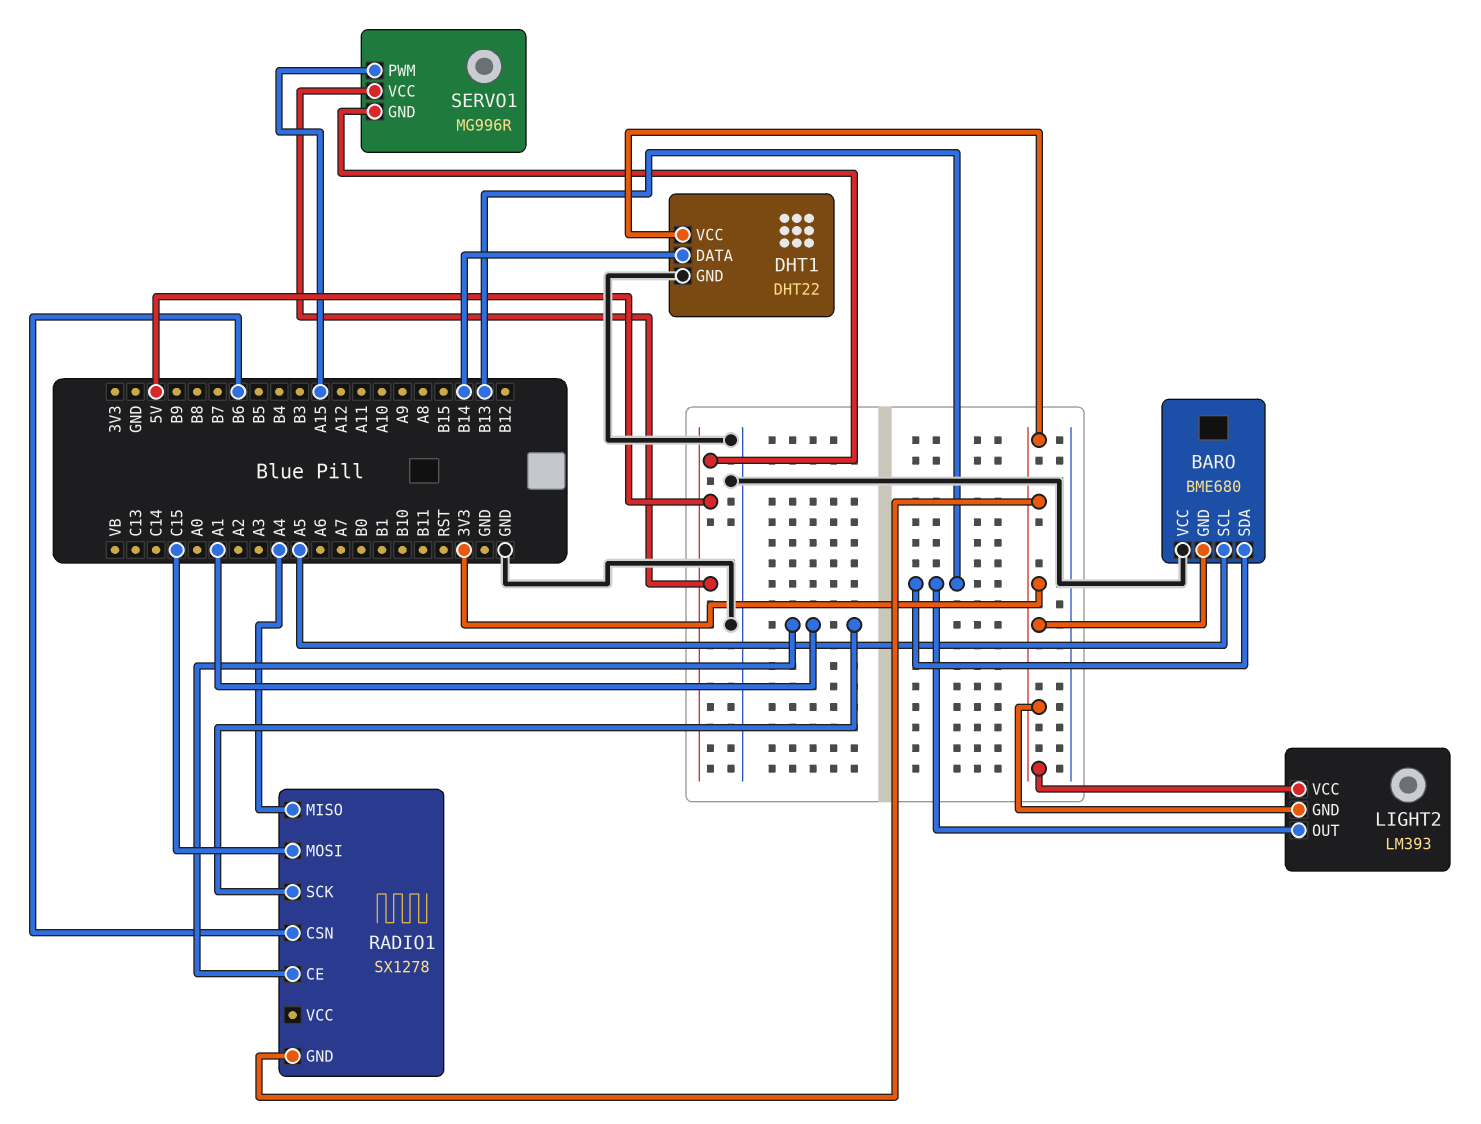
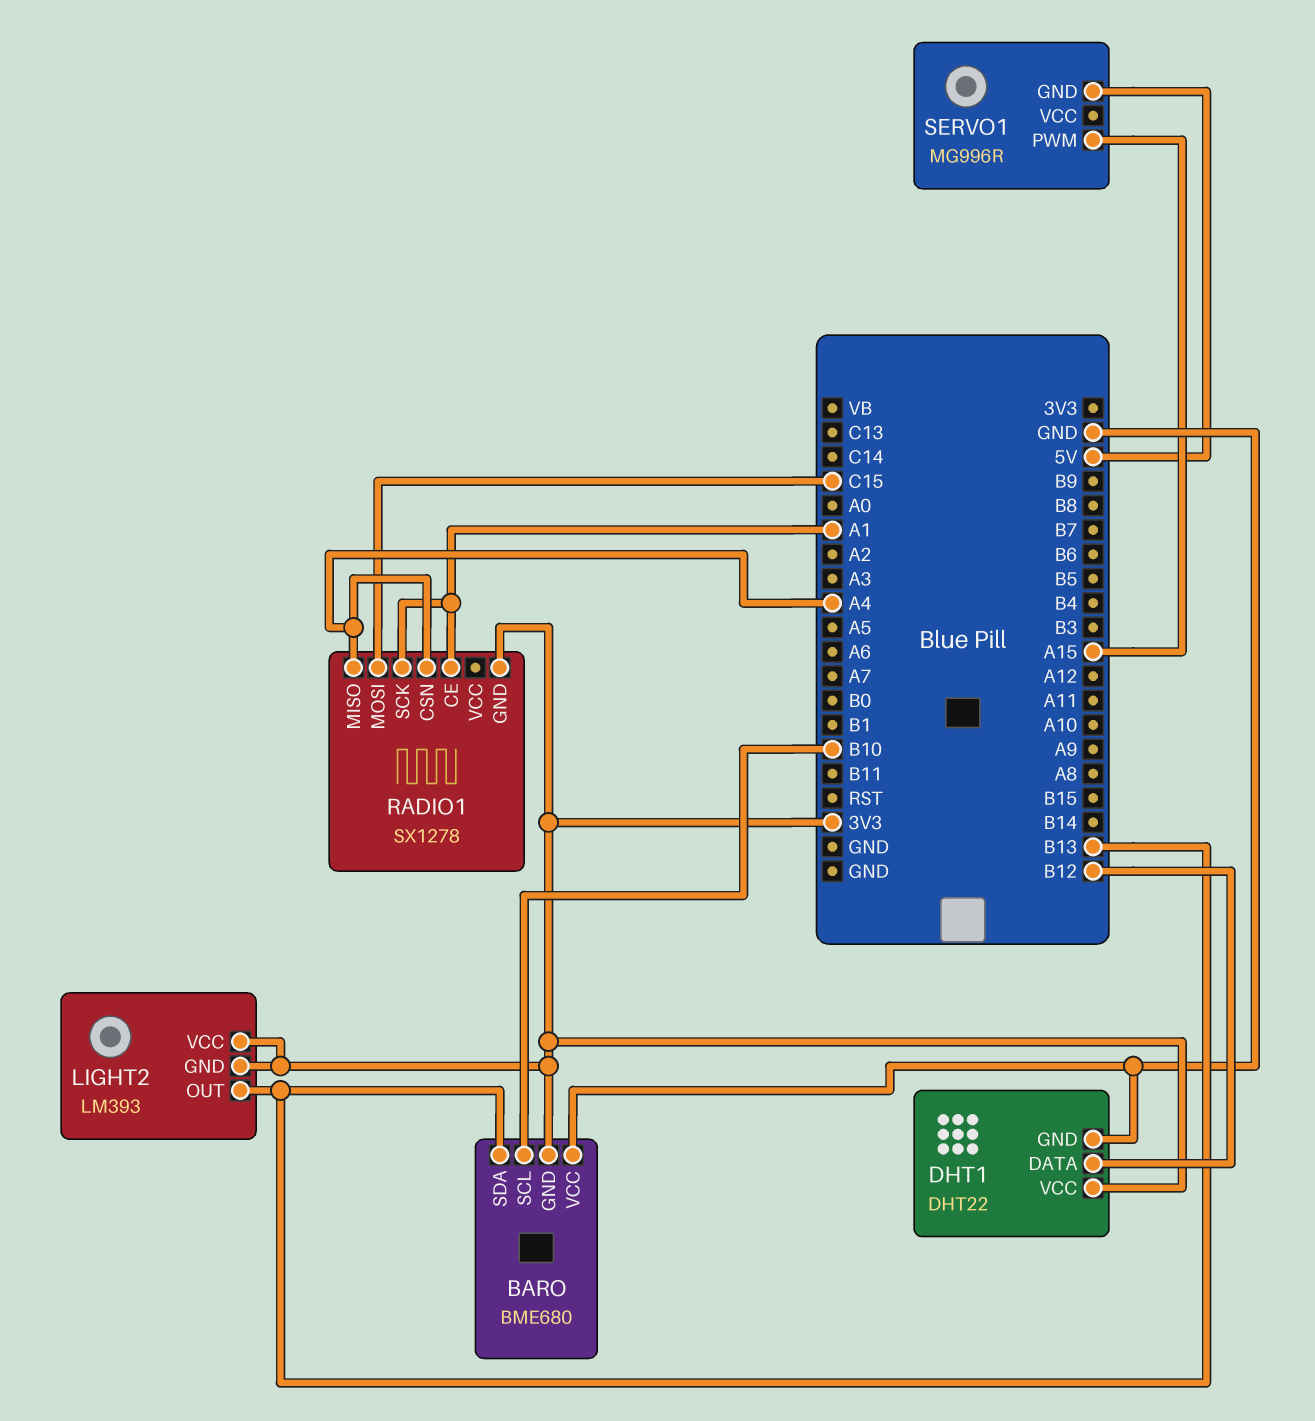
BARO pin SCL: A5 -> B10
DHT1 pin DATA: B14 -> B12
RADIO1 pin CSN: B6 -> A4
SERVO1 pin VCC: 5V -> none

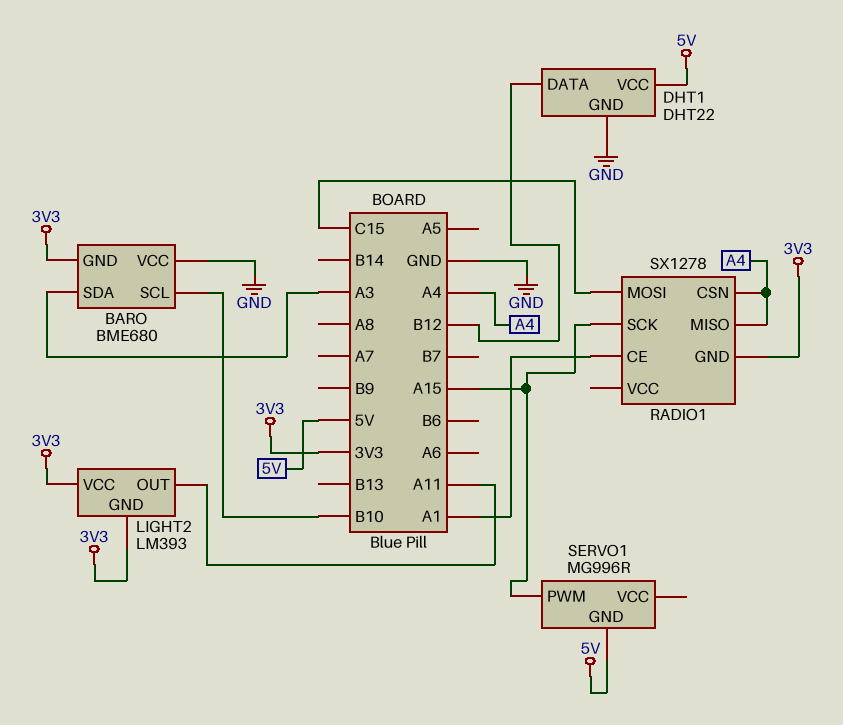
BARO pin SDA: B13 -> A3
DHT1 pin VCC: 3V3 -> 5V
LIGHT2 pin OUT: B13 -> A11
RADIO1 pin SCK: A1 -> A15

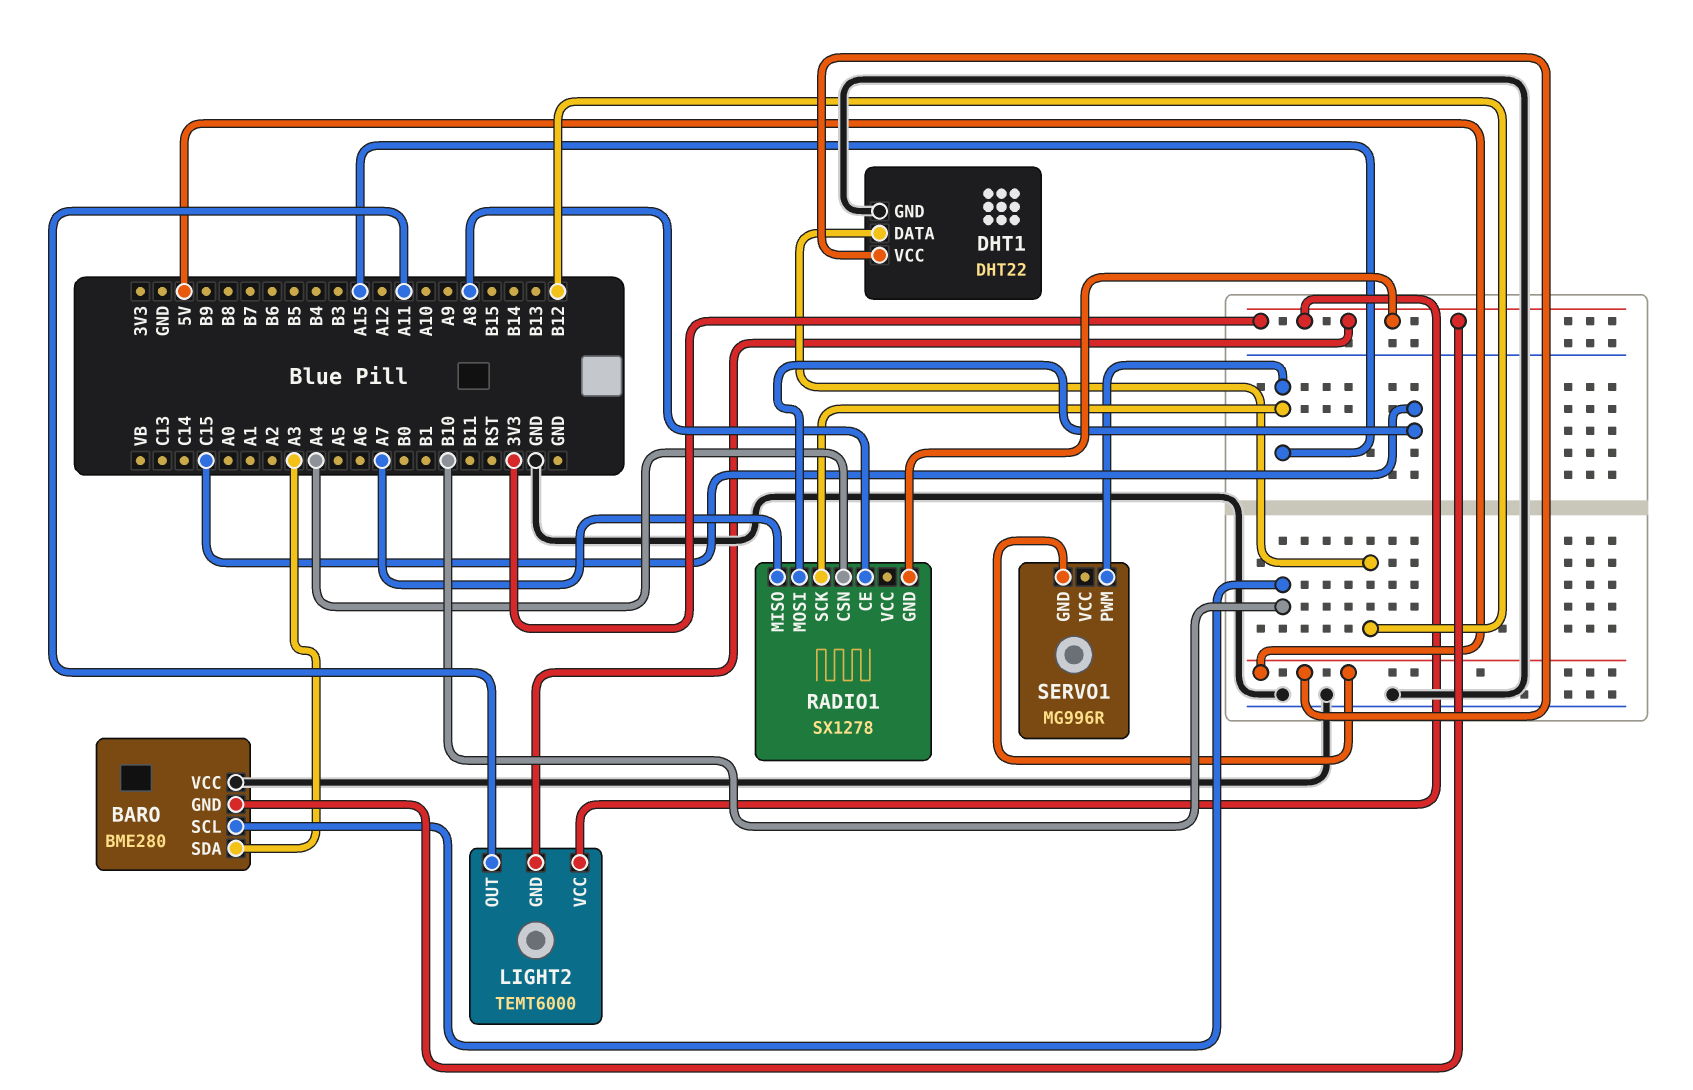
BARO: BME680 -> BME280
LIGHT2: LM393 -> TEMT6000
RADIO1 pin CE: A1 -> A8
RADIO1 pin MISO: A4 -> A7

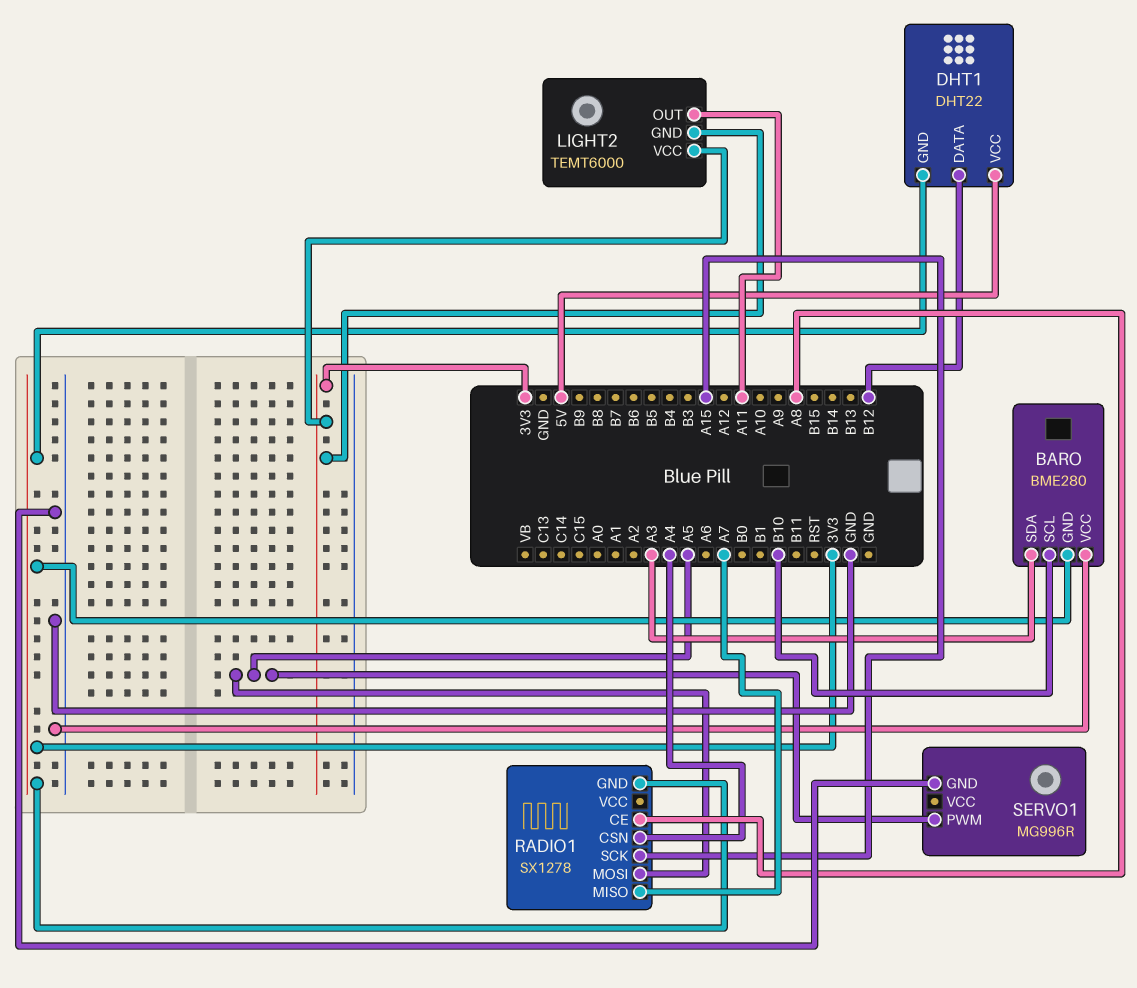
DHT1 pin GND: GND -> 3V3
RADIO1 pin MOSI: C15 -> A5
SERVO1 pin GND: 5V -> GND
SERVO1 pin PWM: A15 -> A5

